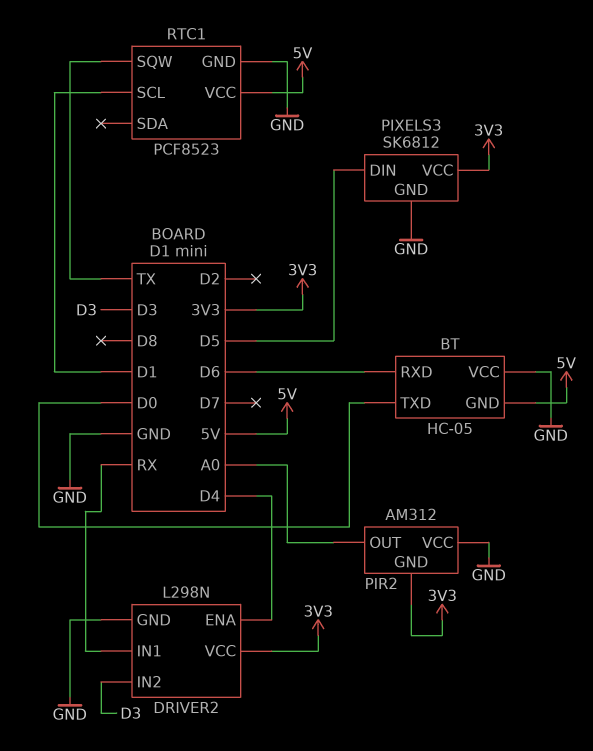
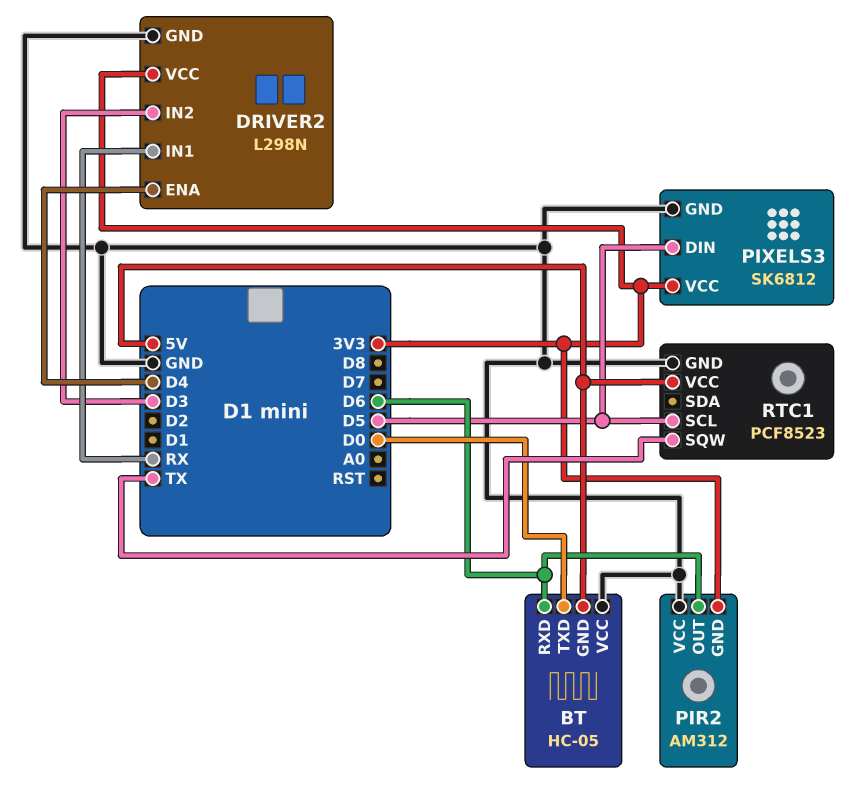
PIR2 pin OUT: A0 -> D6
RTC1 pin SCL: D1 -> D5

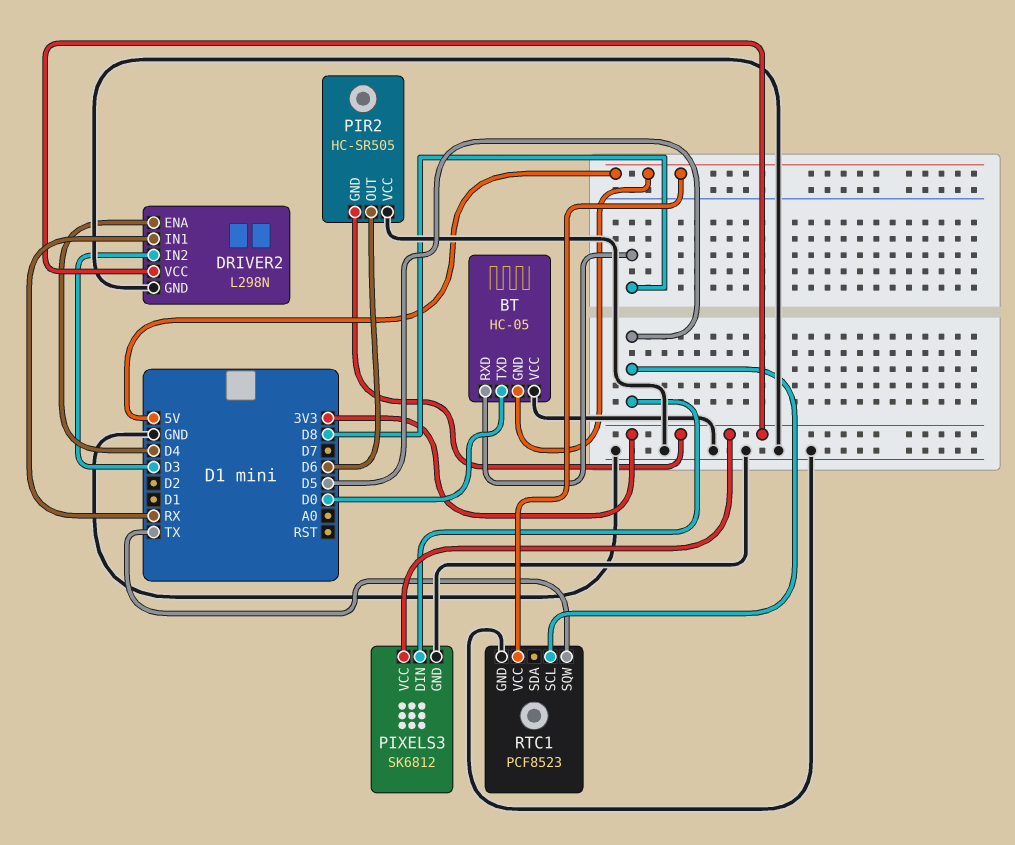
BT pin RXD: D6 -> D8
PIR2: AM312 -> HC-SR505

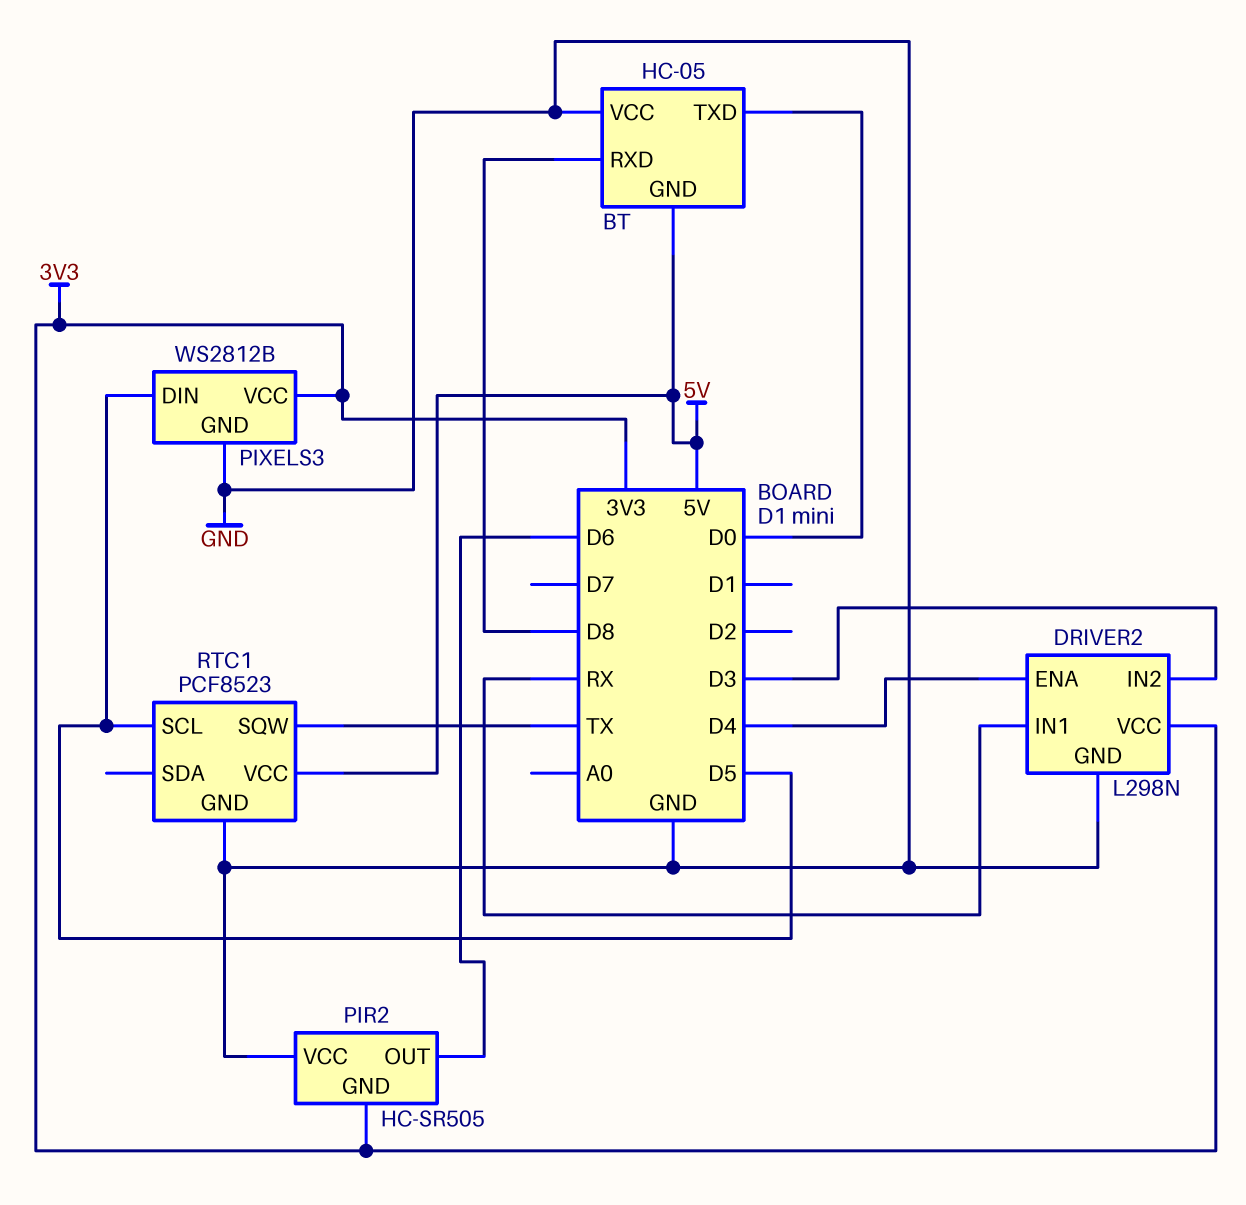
PIXELS3: SK6812 -> WS2812B

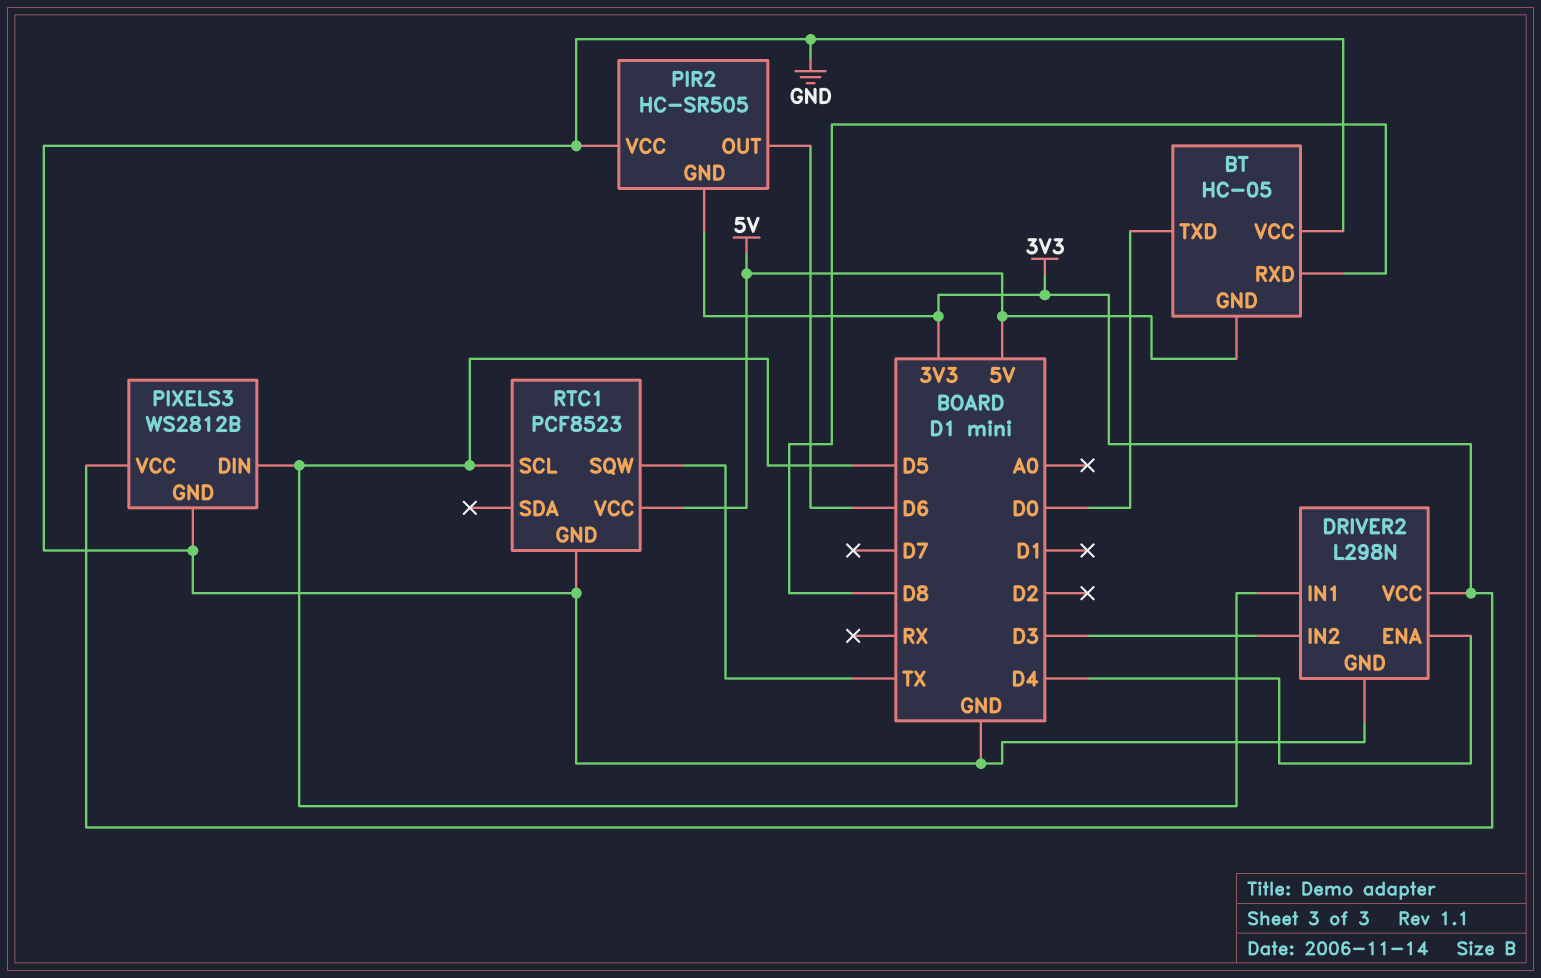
DRIVER2 pin IN1: RX -> D5

